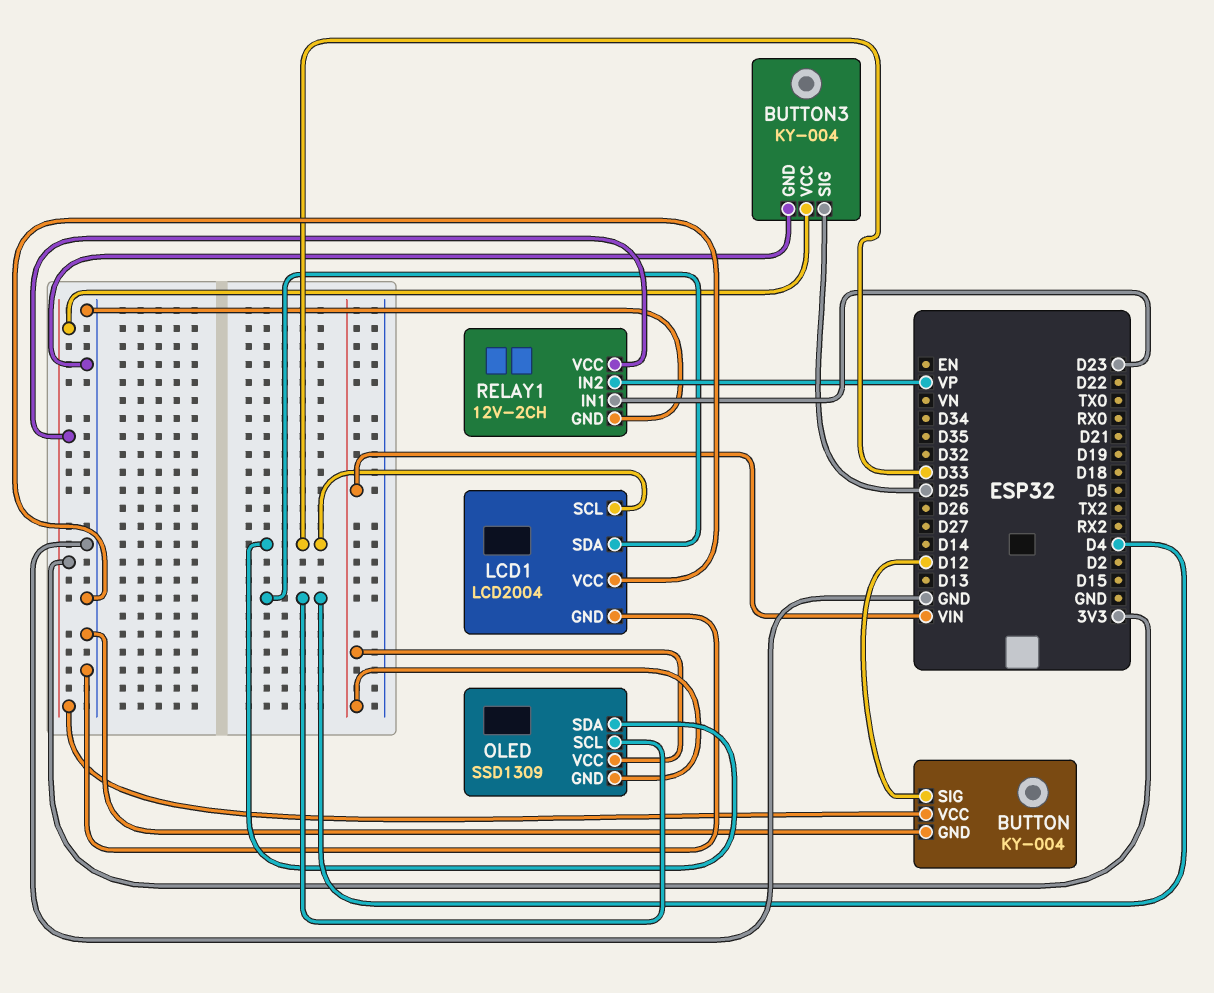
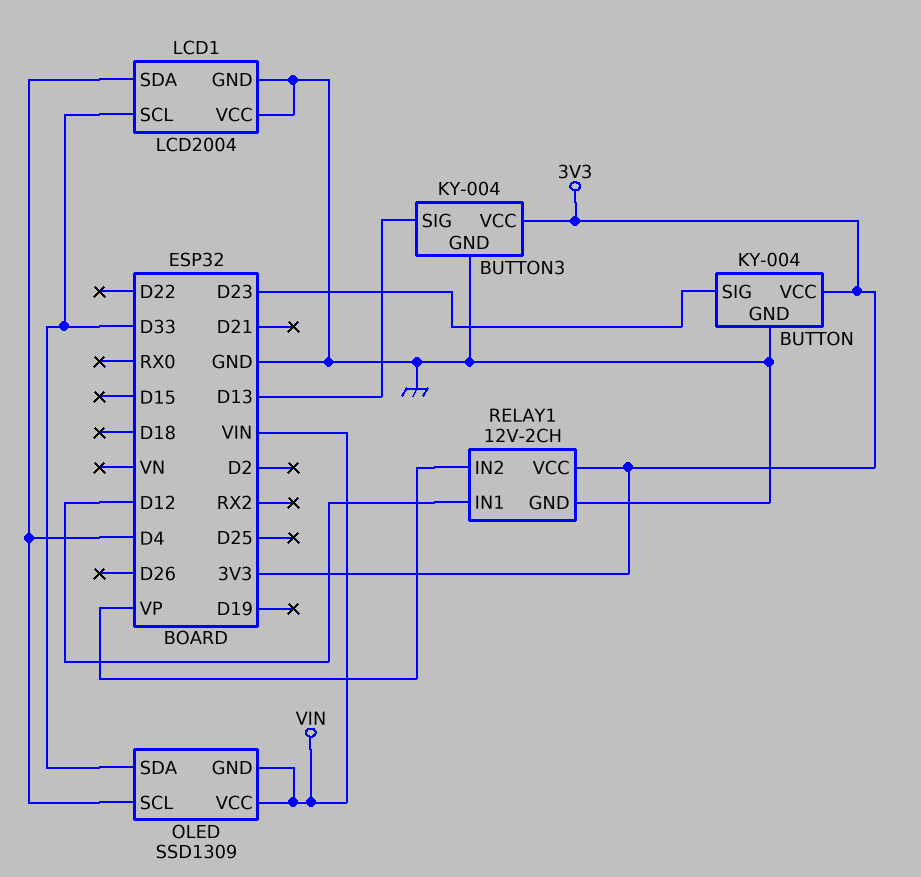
BUTTON pin SIG: D12 -> D23
BUTTON3 pin SIG: D25 -> D13
RELAY1 pin IN1: D23 -> D12

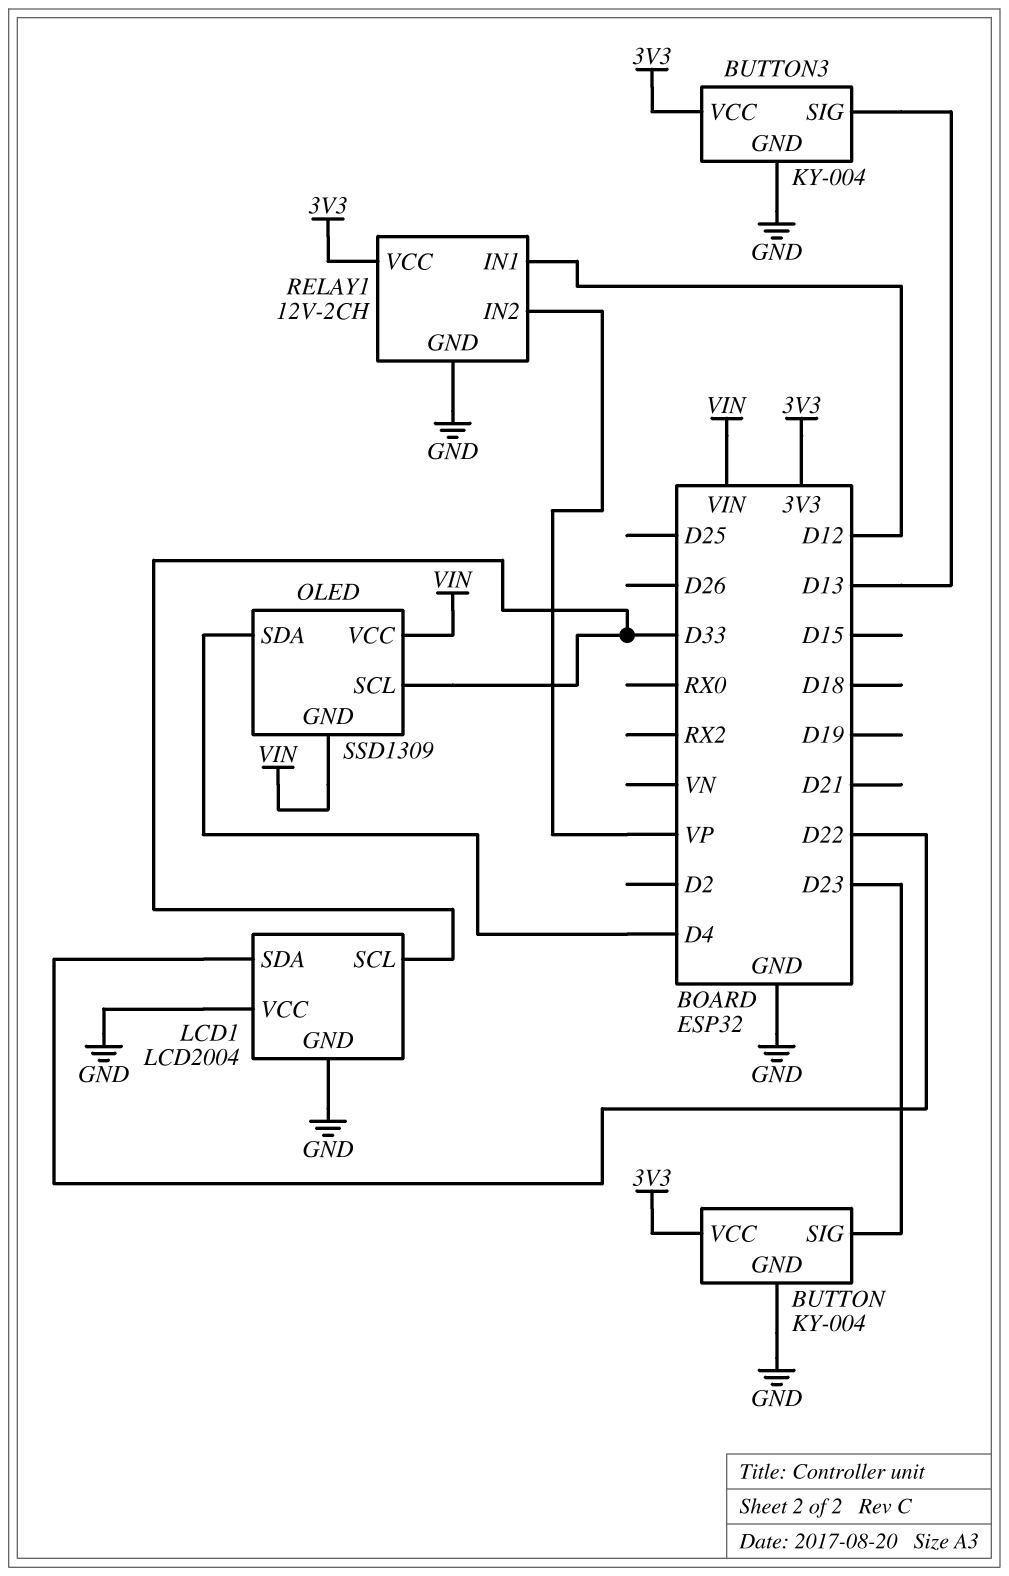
LCD1 pin SDA: D4 -> D22
OLED pin SCL: D4 -> D33
OLED pin SDA: D33 -> D4

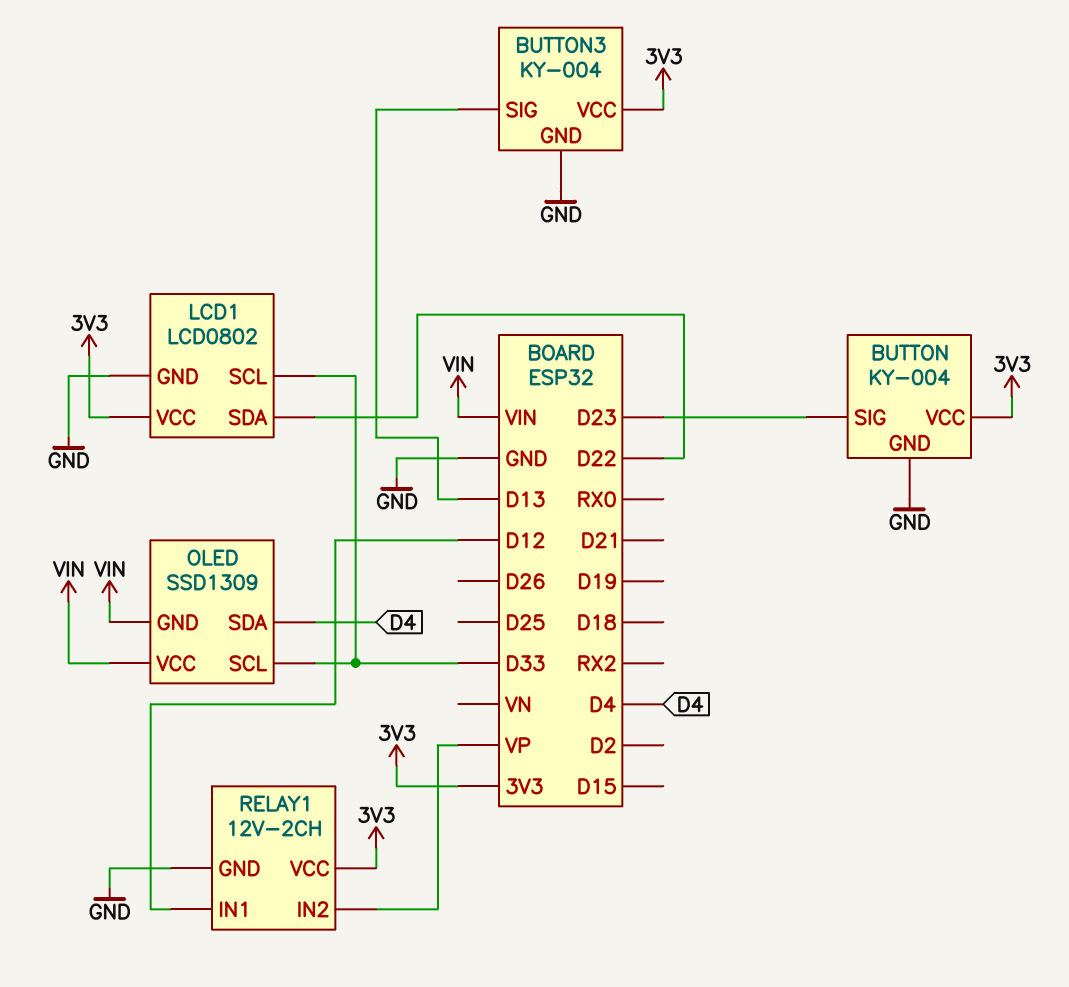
LCD1: LCD2004 -> LCD0802
LCD1 pin VCC: GND -> 3V3

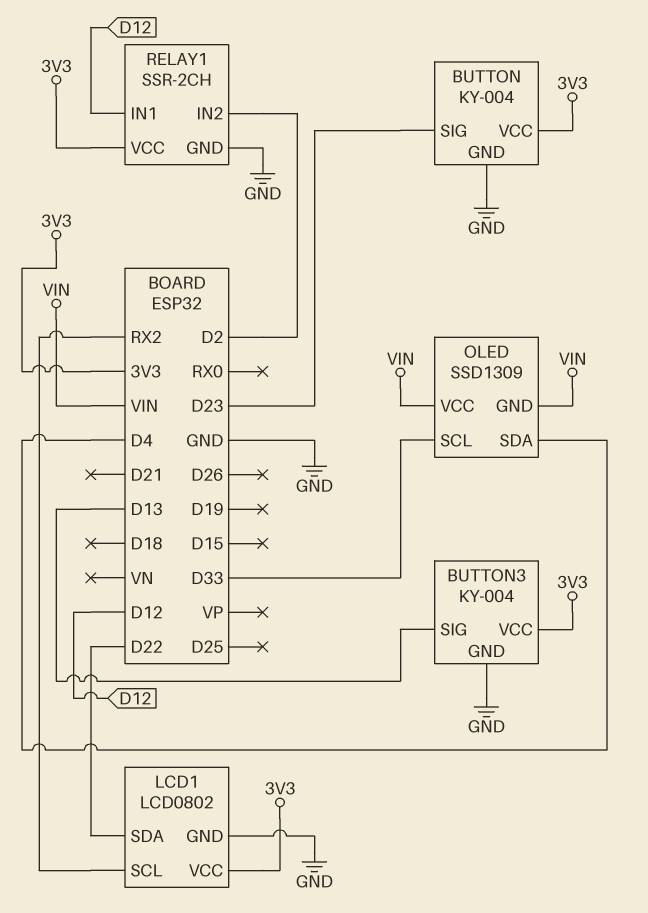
LCD1 pin SCL: D33 -> RX2
RELAY1: 12V-2CH -> SSR-2CH
RELAY1 pin IN2: VP -> D2

